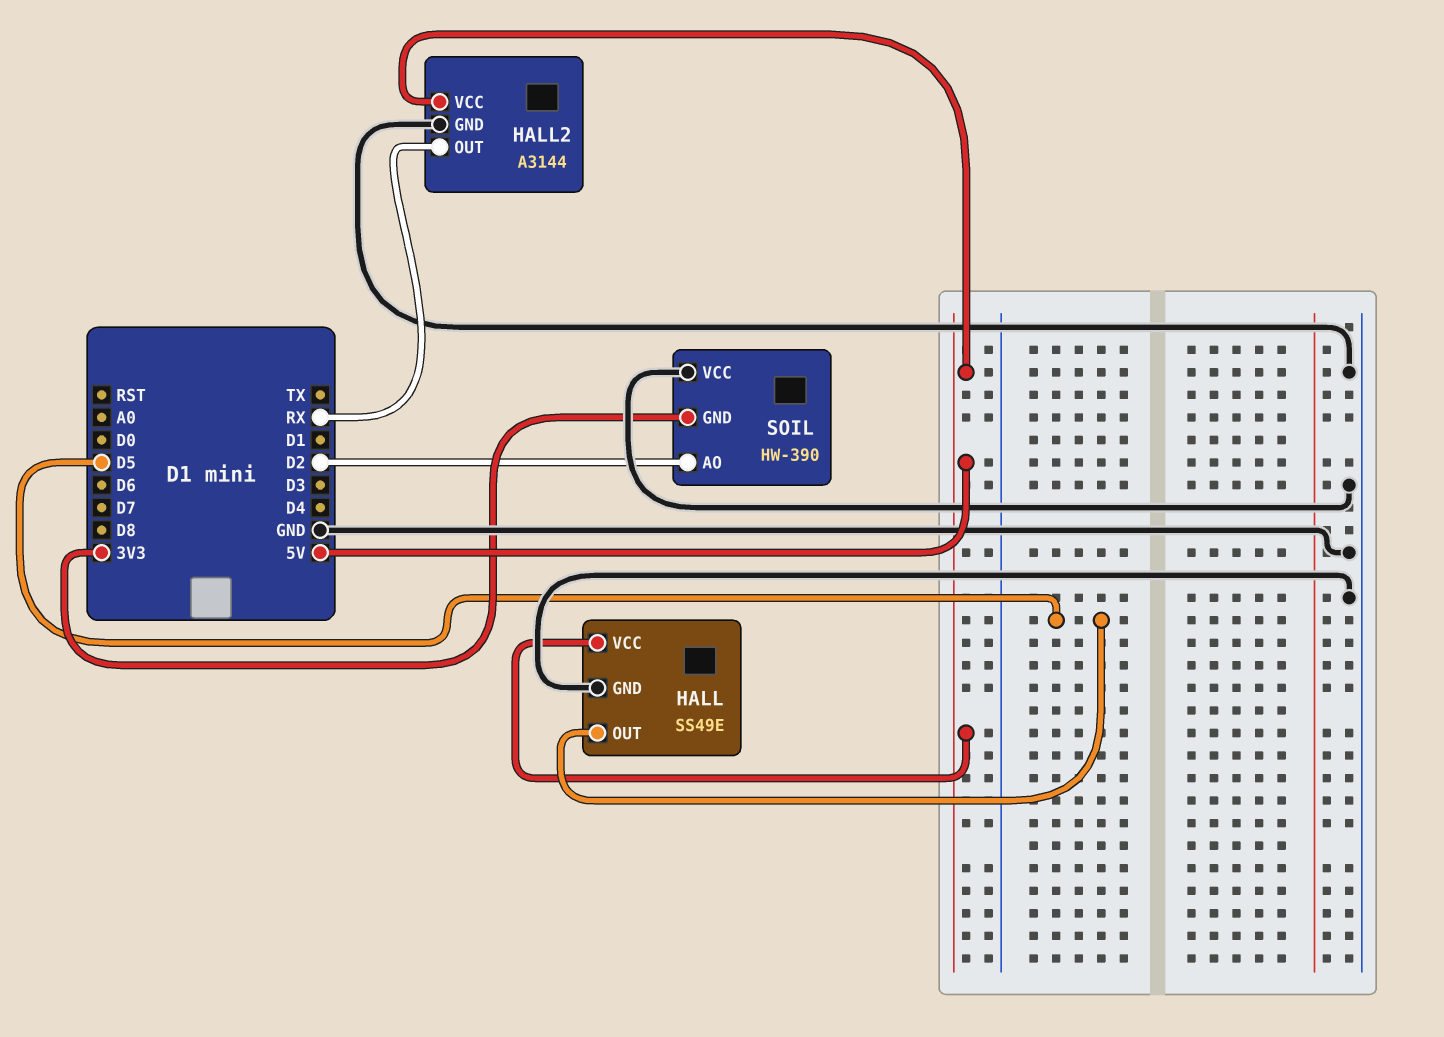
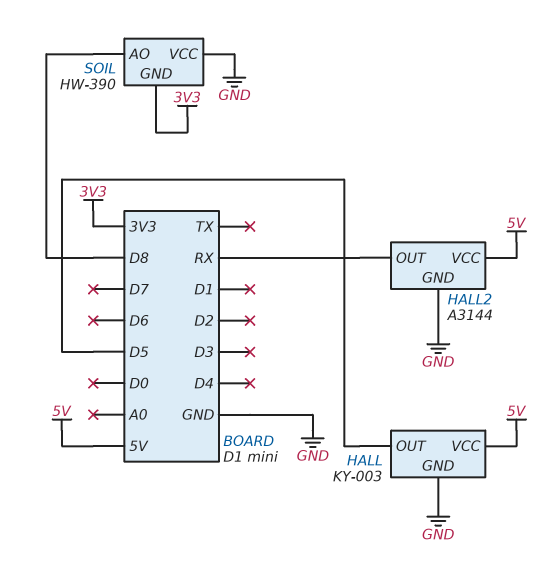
HALL: SS49E -> KY-003
SOIL pin AO: D2 -> D8

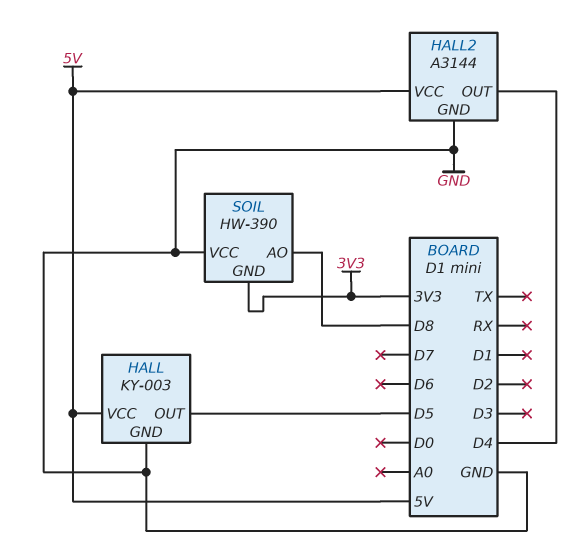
HALL2 pin OUT: RX -> D4

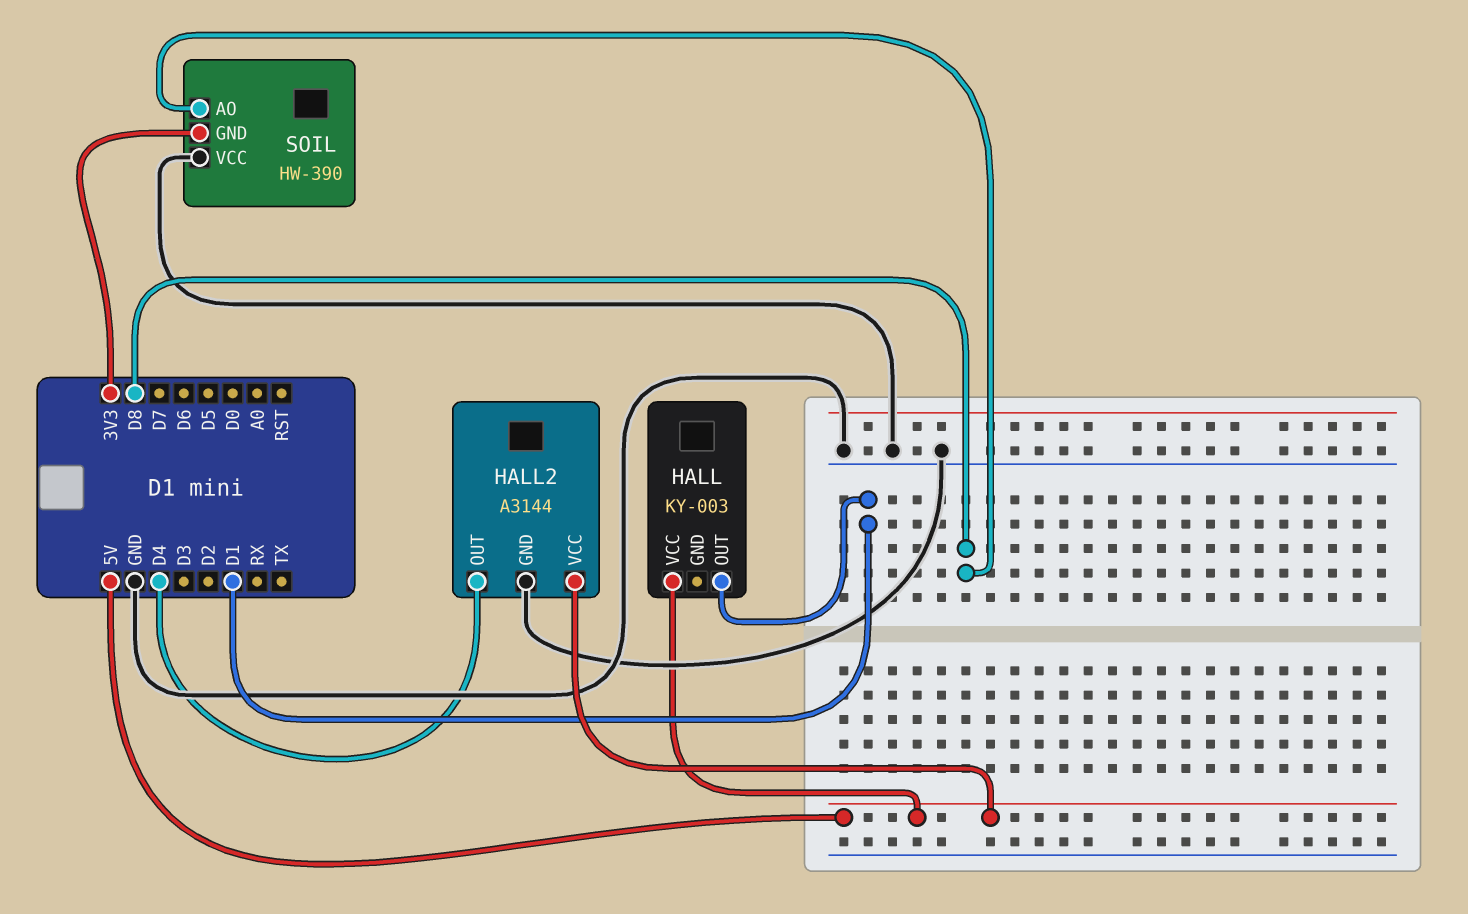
HALL pin GND: GND -> none
HALL pin OUT: D5 -> D1

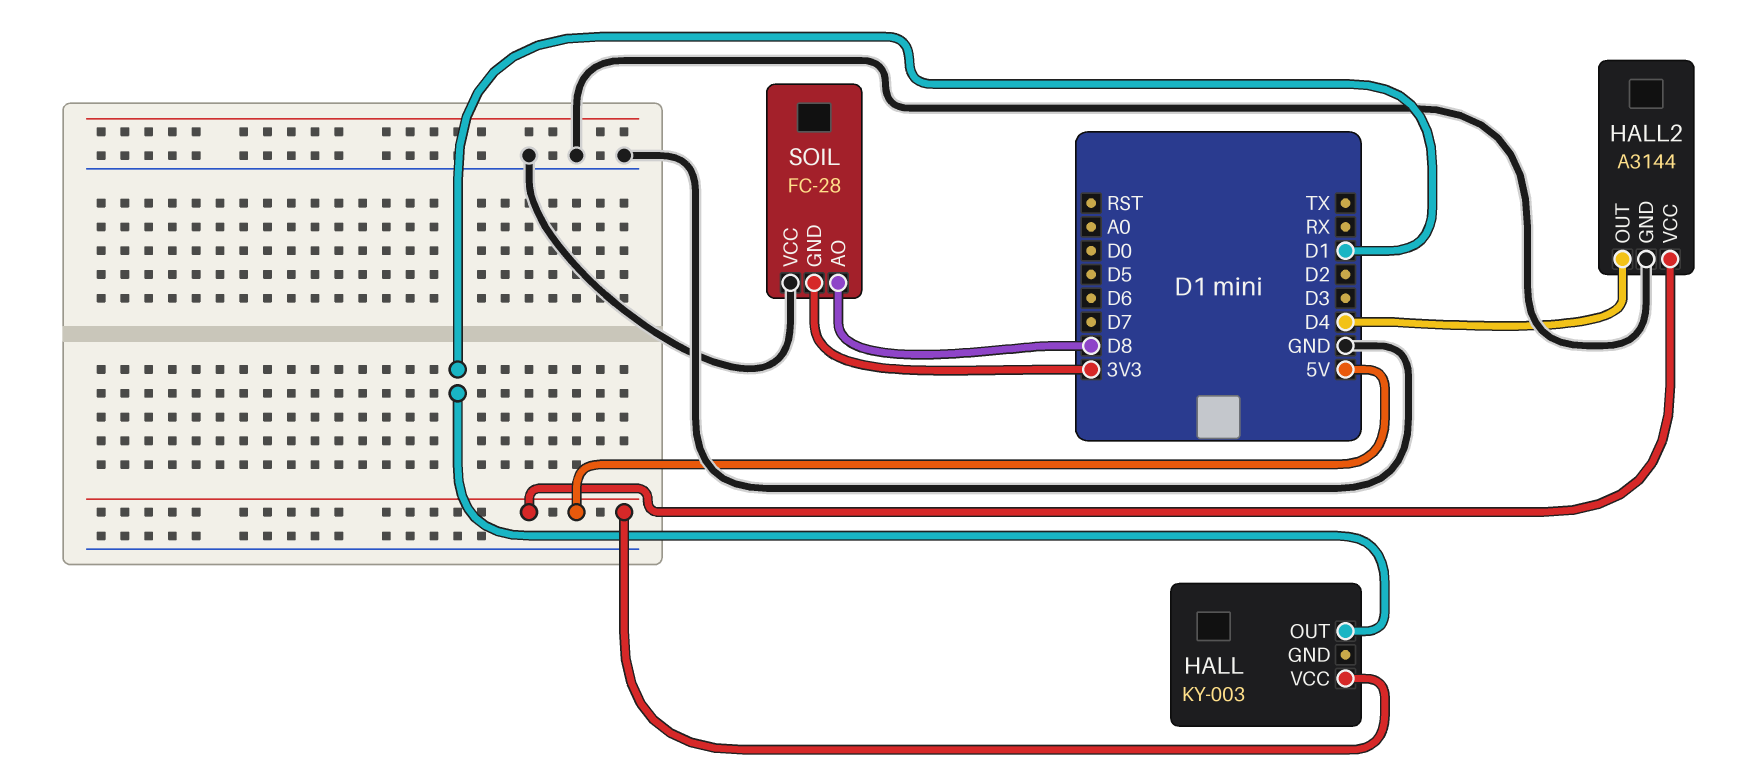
SOIL: HW-390 -> FC-28

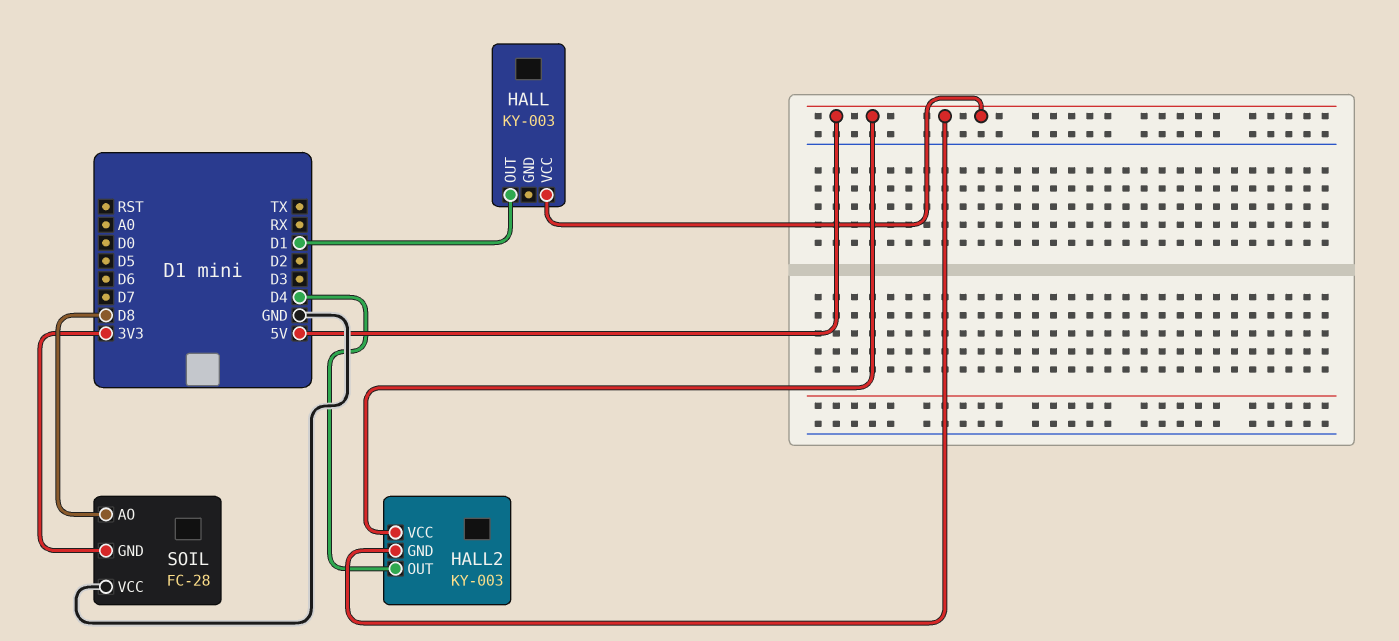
HALL2: A3144 -> KY-003
HALL2 pin GND: GND -> 5V

